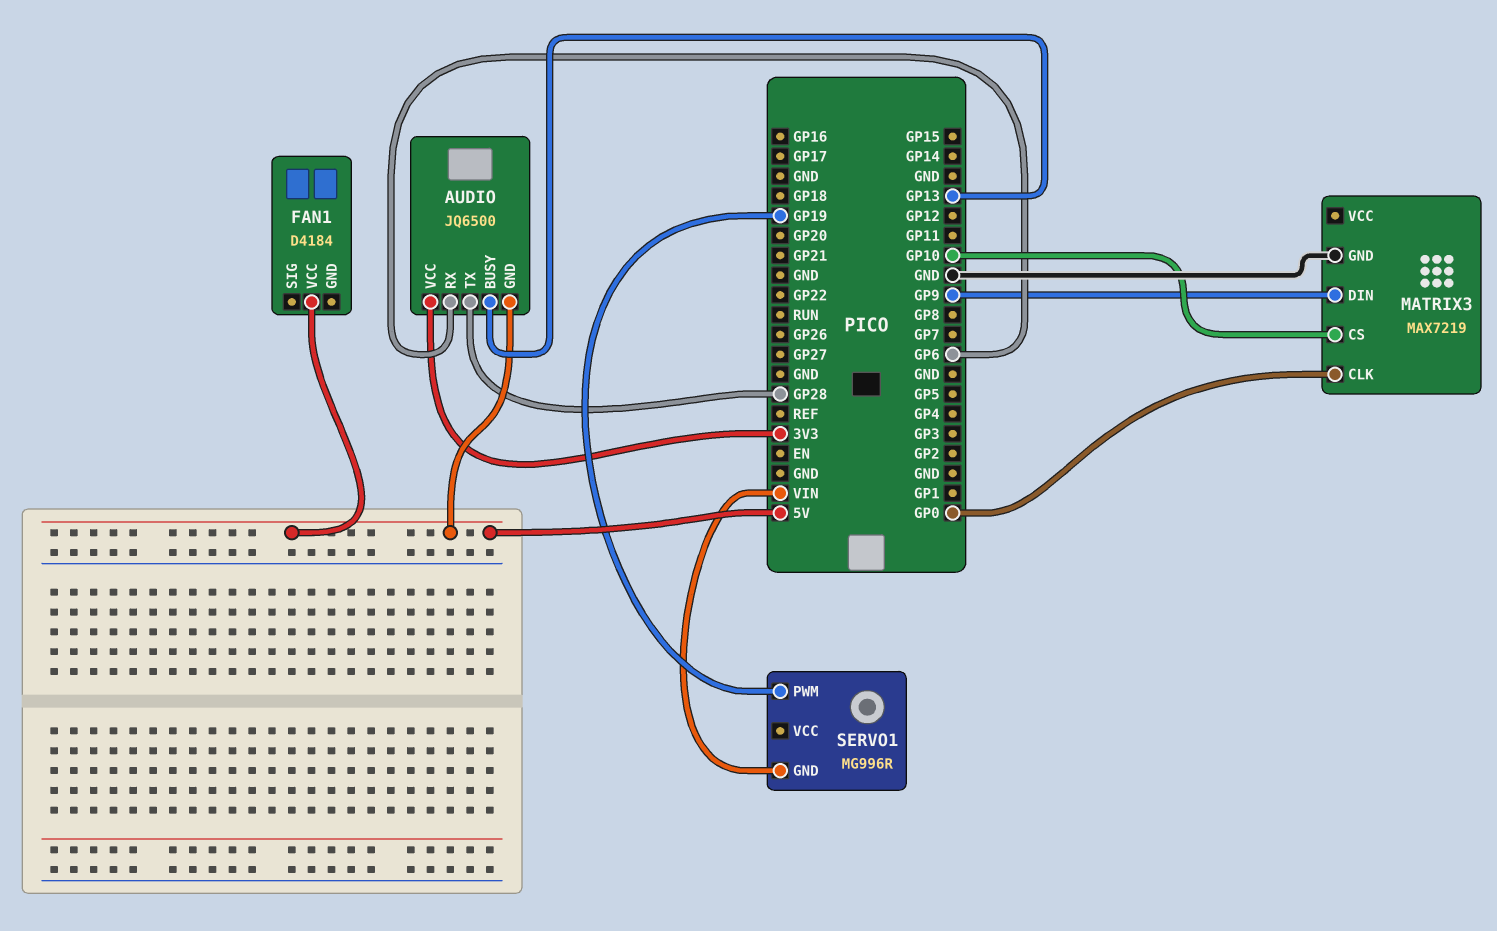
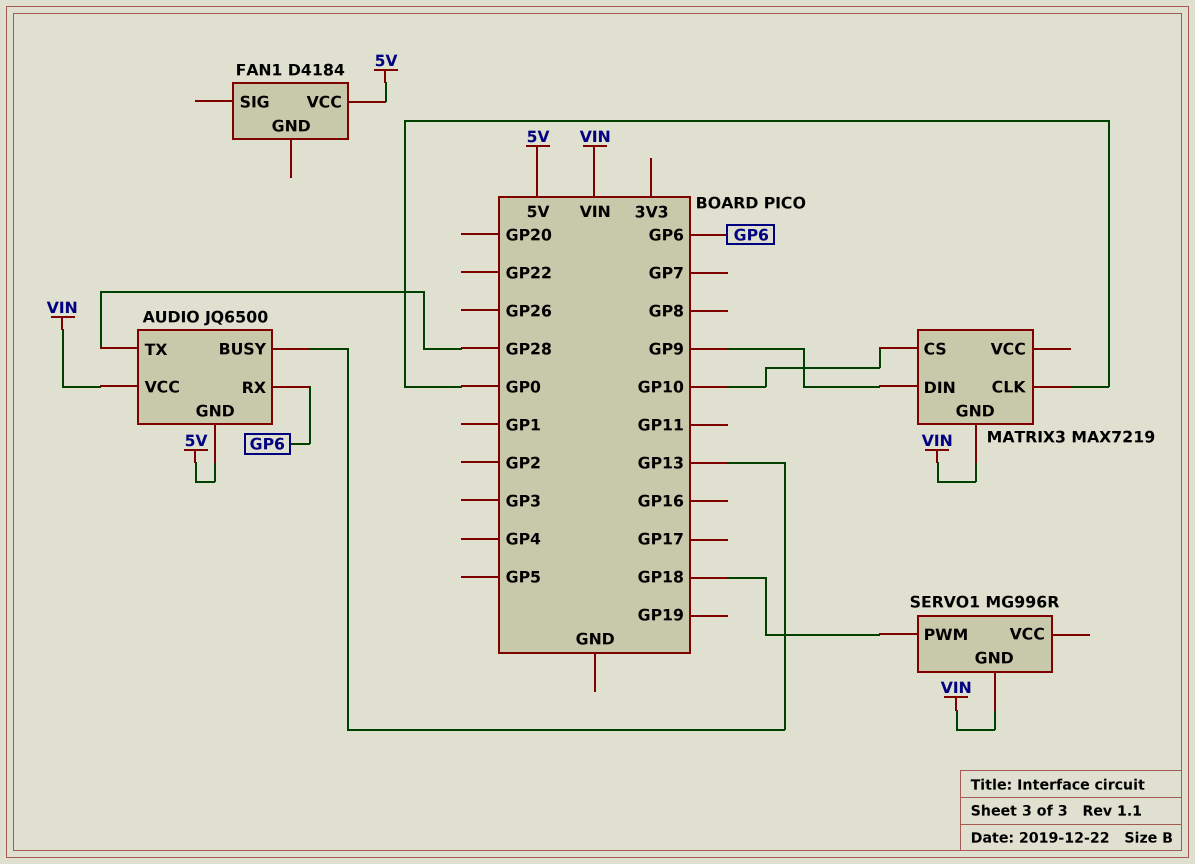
AUDIO pin VCC: 3V3 -> VIN
MATRIX3 pin GND: GND -> VIN
SERVO1 pin PWM: GP19 -> GP18

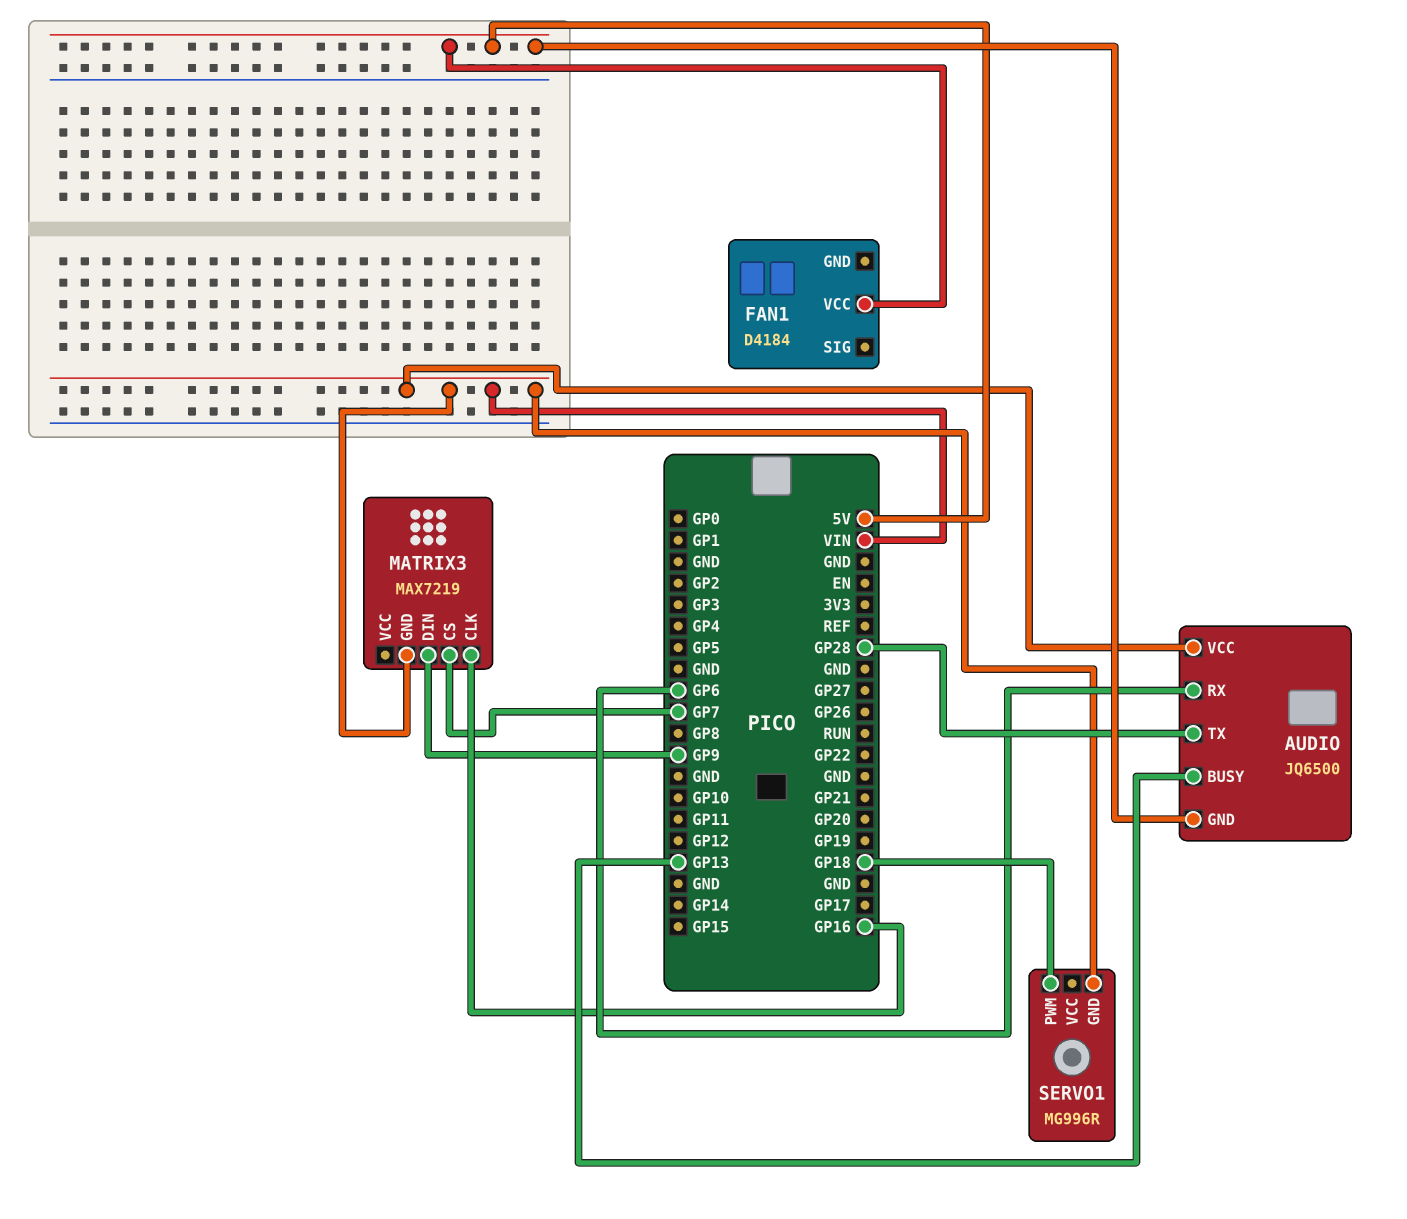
MATRIX3 pin CLK: GP0 -> GP16
MATRIX3 pin CS: GP10 -> GP7

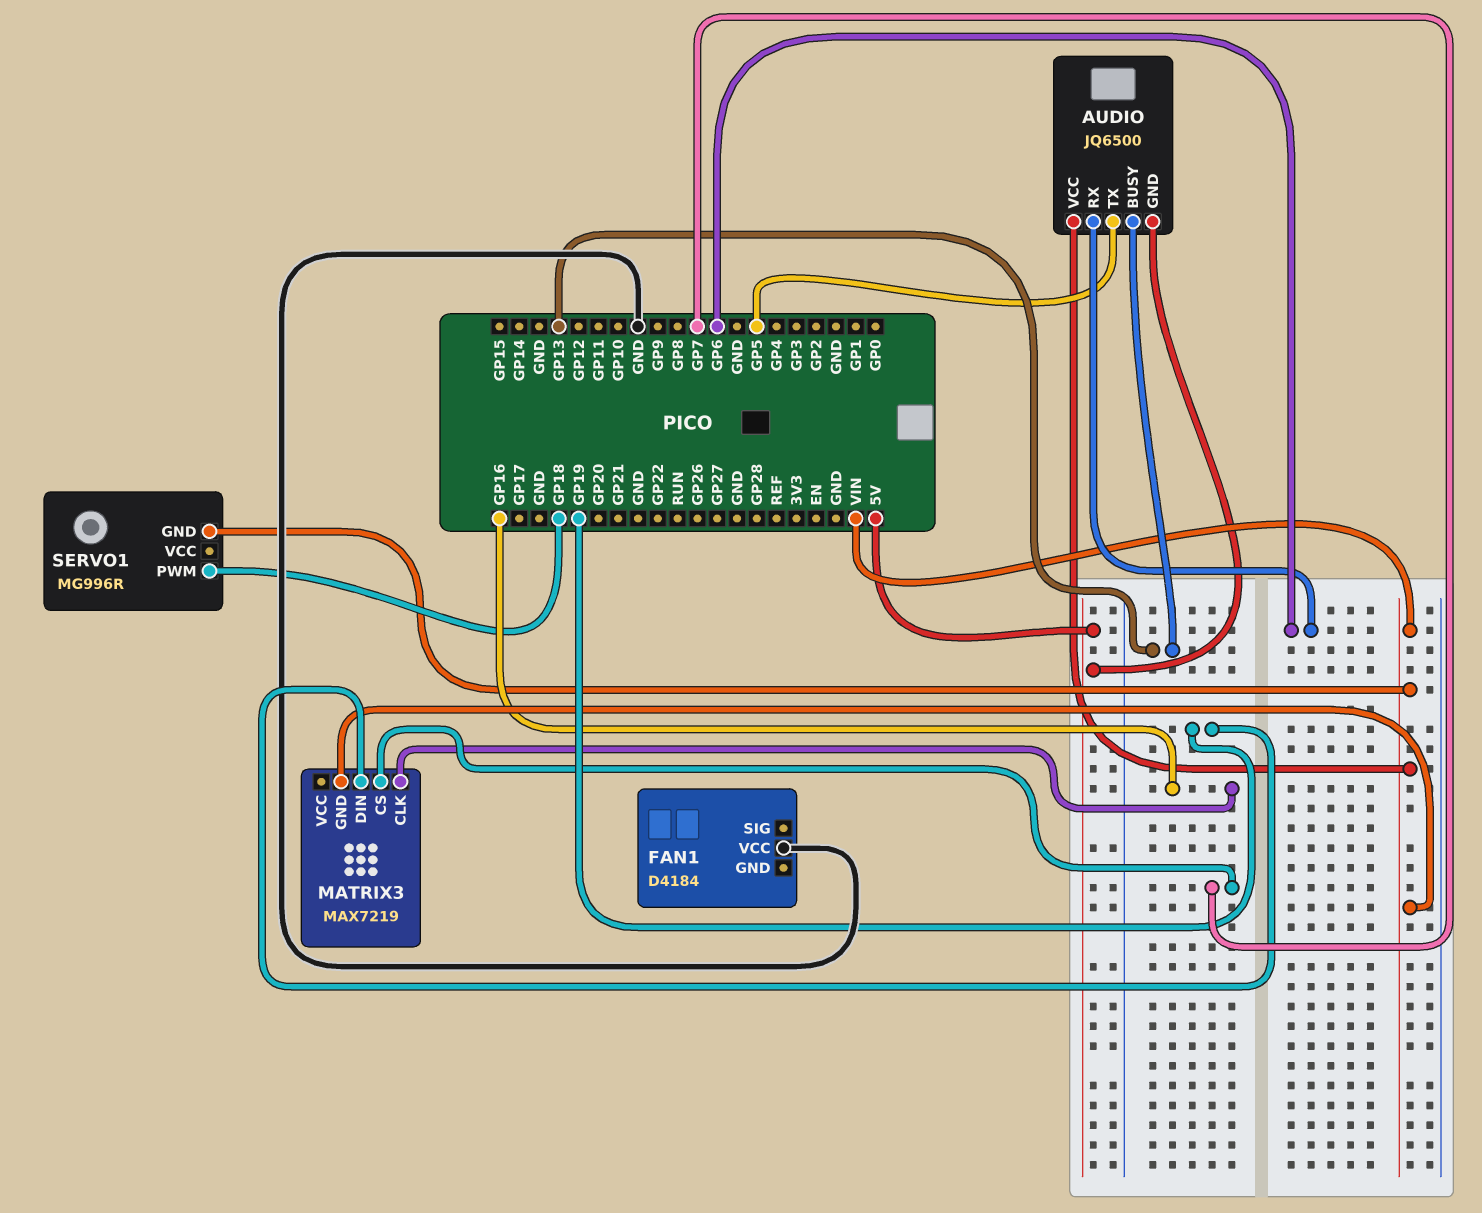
AUDIO pin TX: GP28 -> GP5
FAN1 pin VCC: 5V -> GND
MATRIX3 pin DIN: GP9 -> GP19

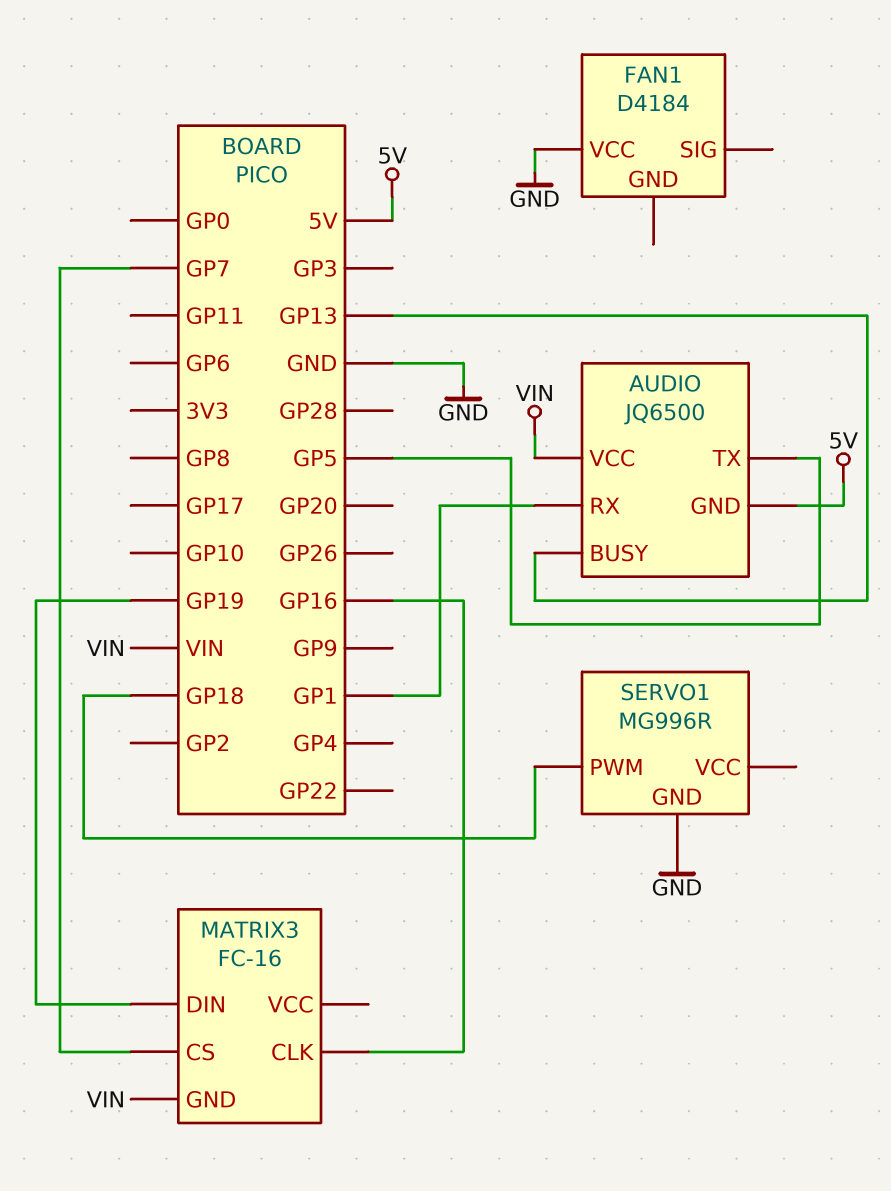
AUDIO pin RX: GP6 -> GP1
MATRIX3: MAX7219 -> FC-16
SERVO1 pin GND: VIN -> GND

